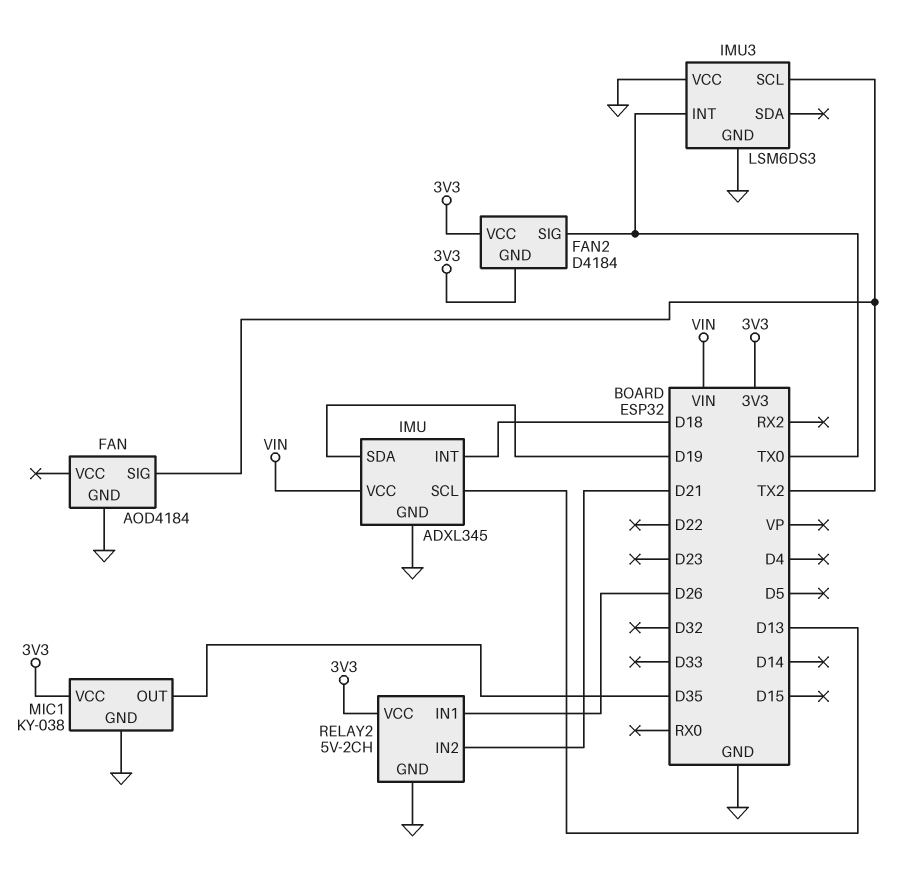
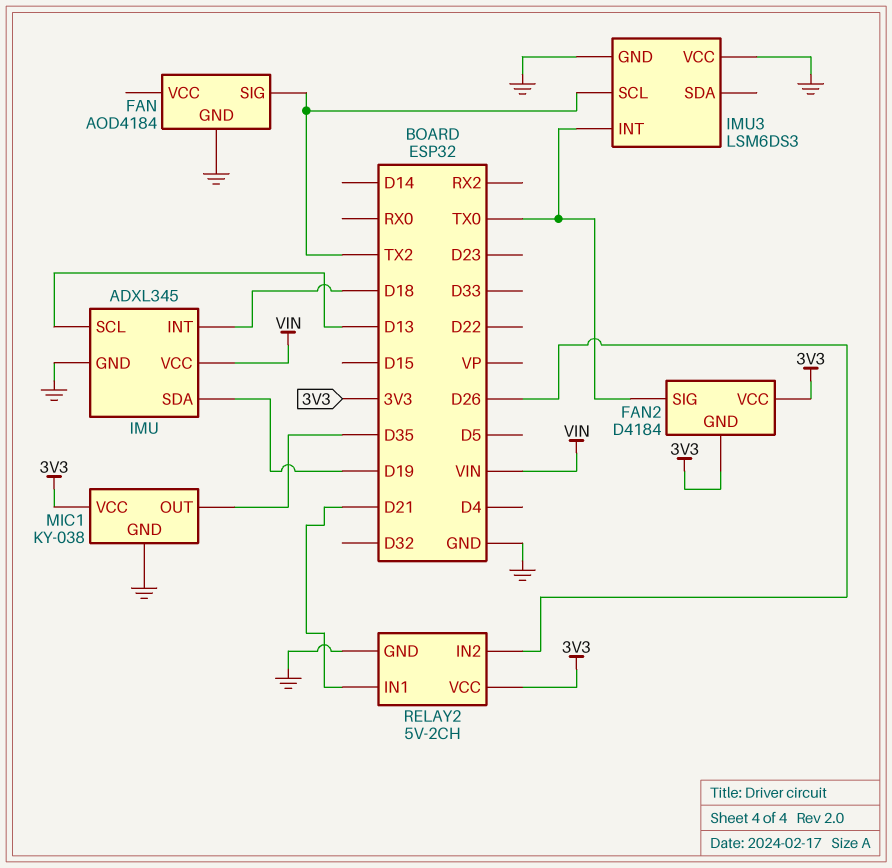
RELAY2 pin IN1: D26 -> D21
RELAY2 pin IN2: D21 -> D26

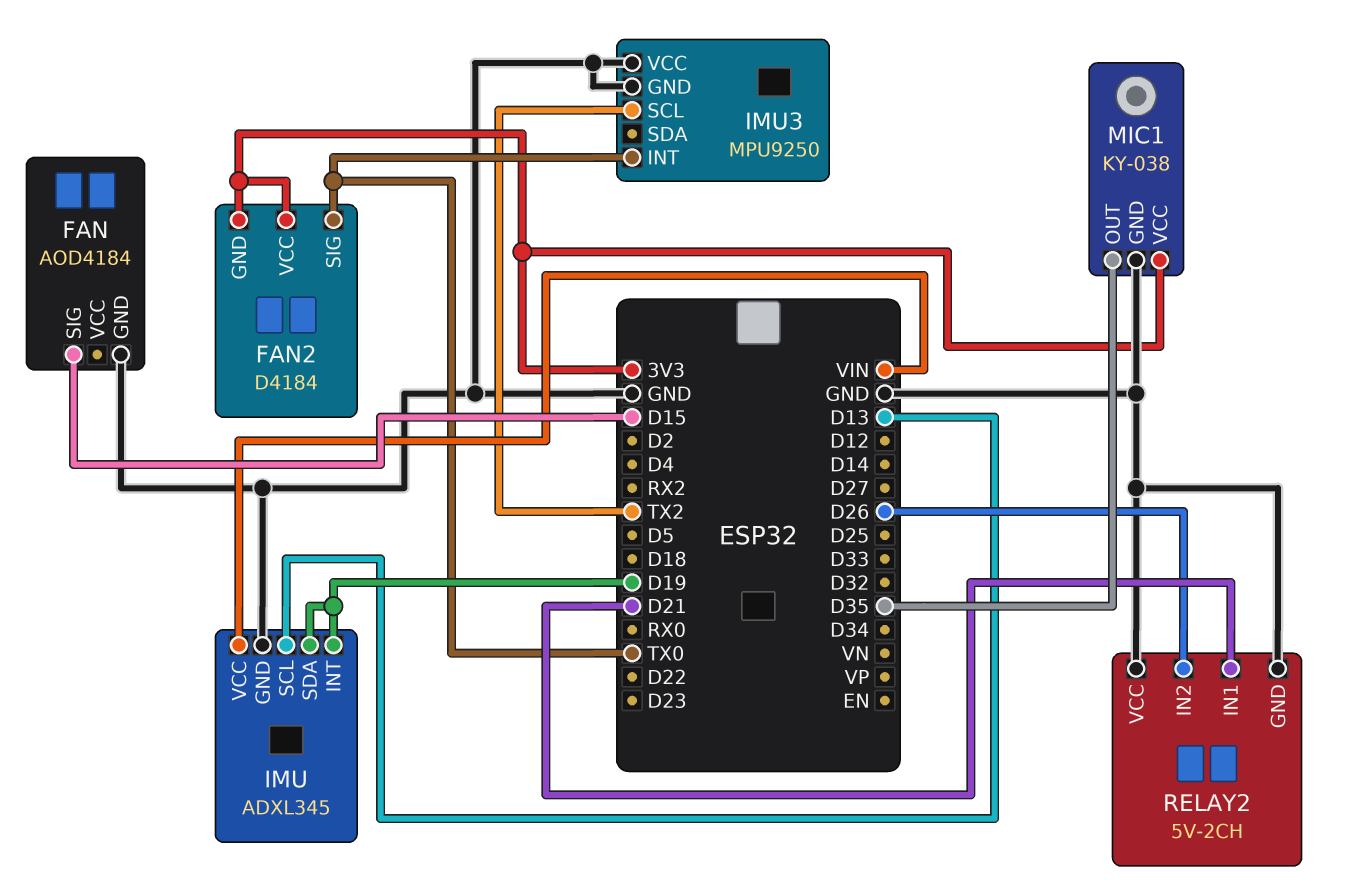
FAN pin SIG: TX2 -> D15
IMU pin INT: D18 -> D19
IMU3: LSM6DS3 -> MPU9250
RELAY2 pin VCC: 3V3 -> GND

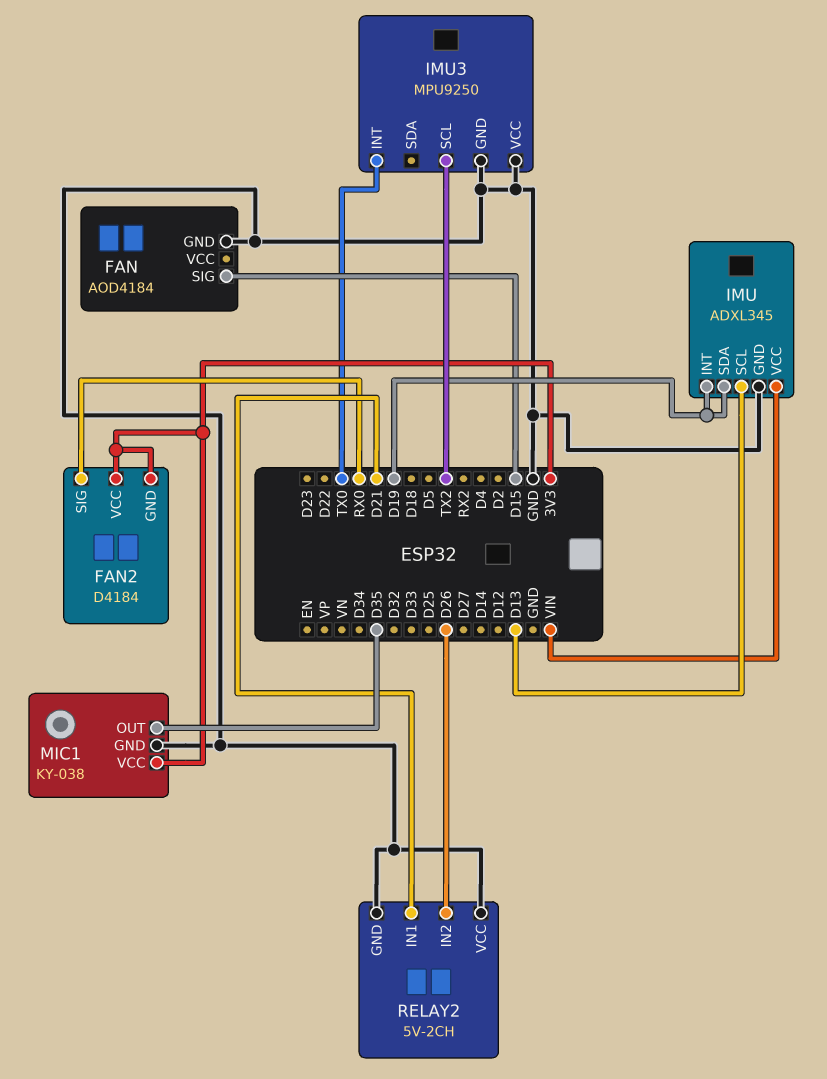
FAN2 pin SIG: TX0 -> RX0

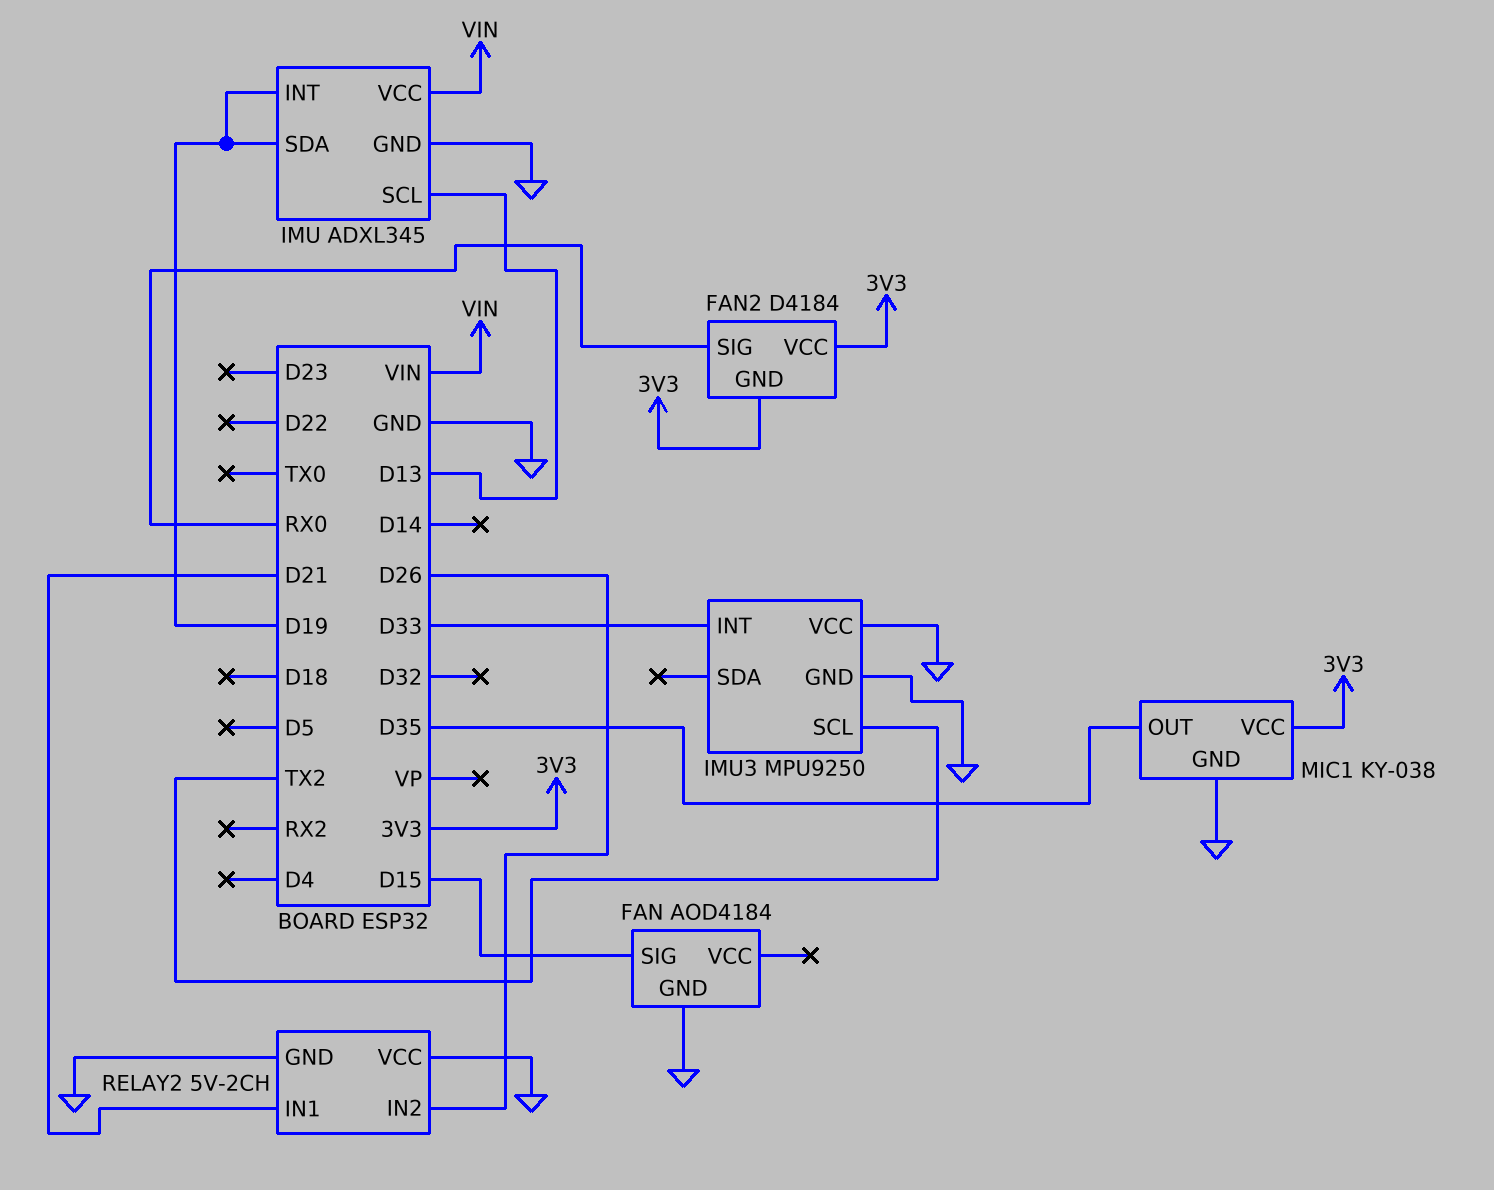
IMU3 pin INT: TX0 -> D33

